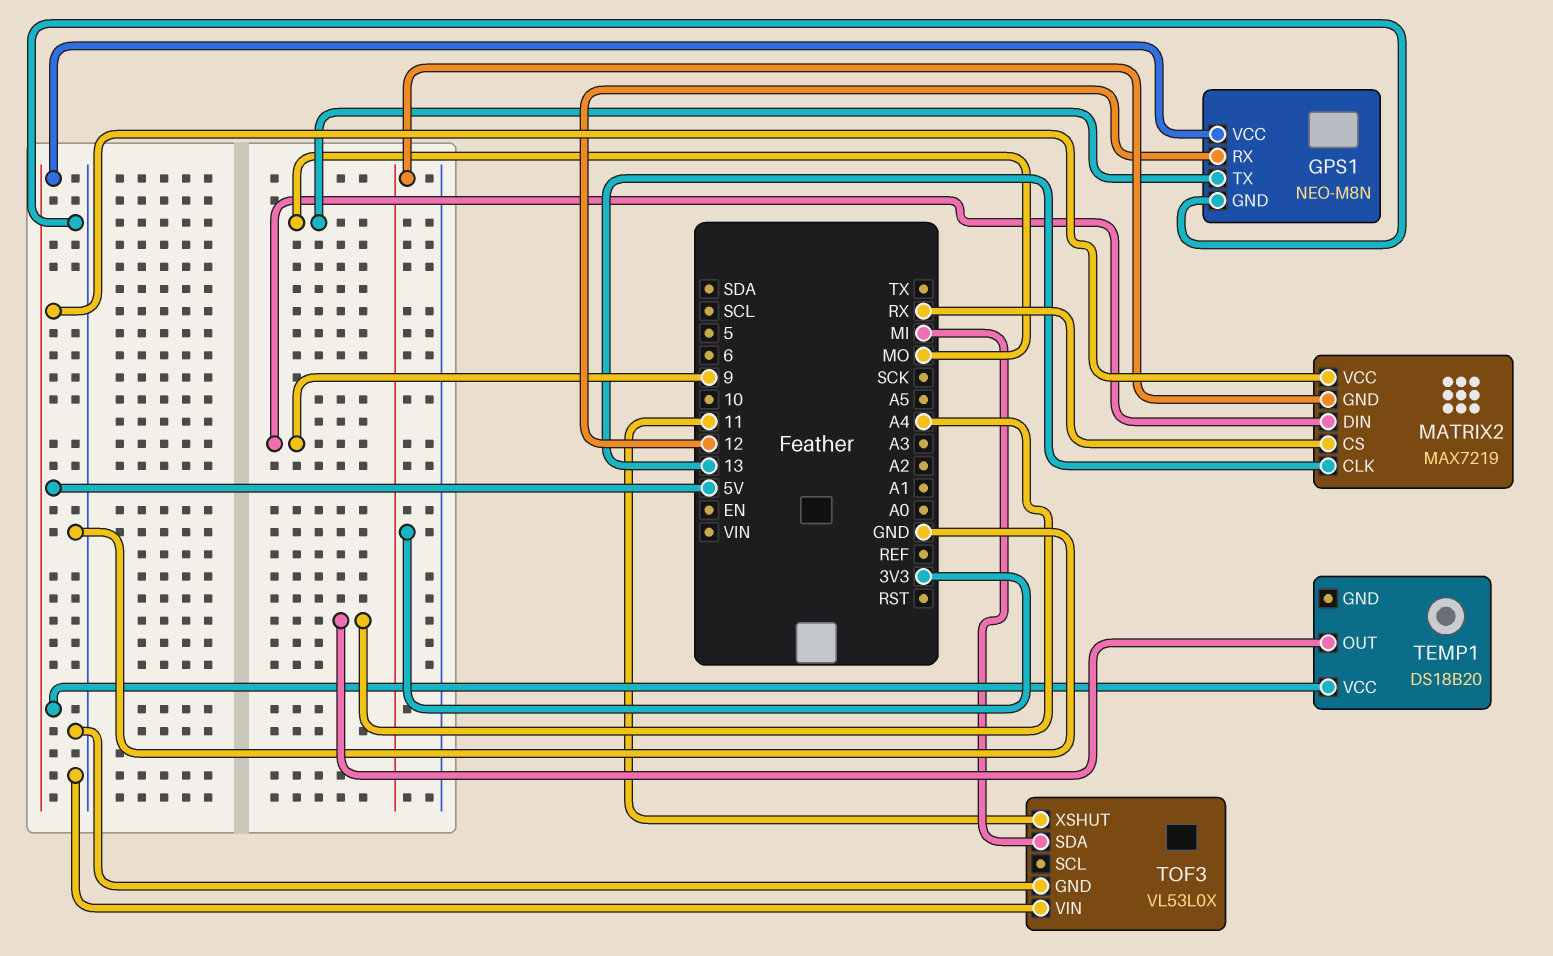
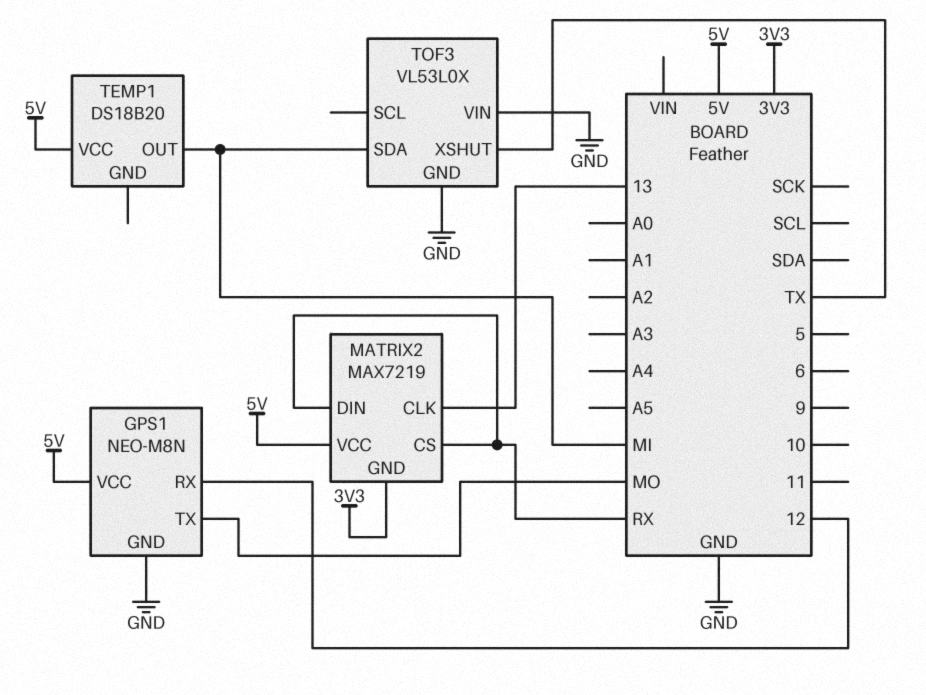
MATRIX2 pin DIN: 9 -> RX
TEMP1 pin OUT: A4 -> MI
TOF3 pin XSHUT: 11 -> TX

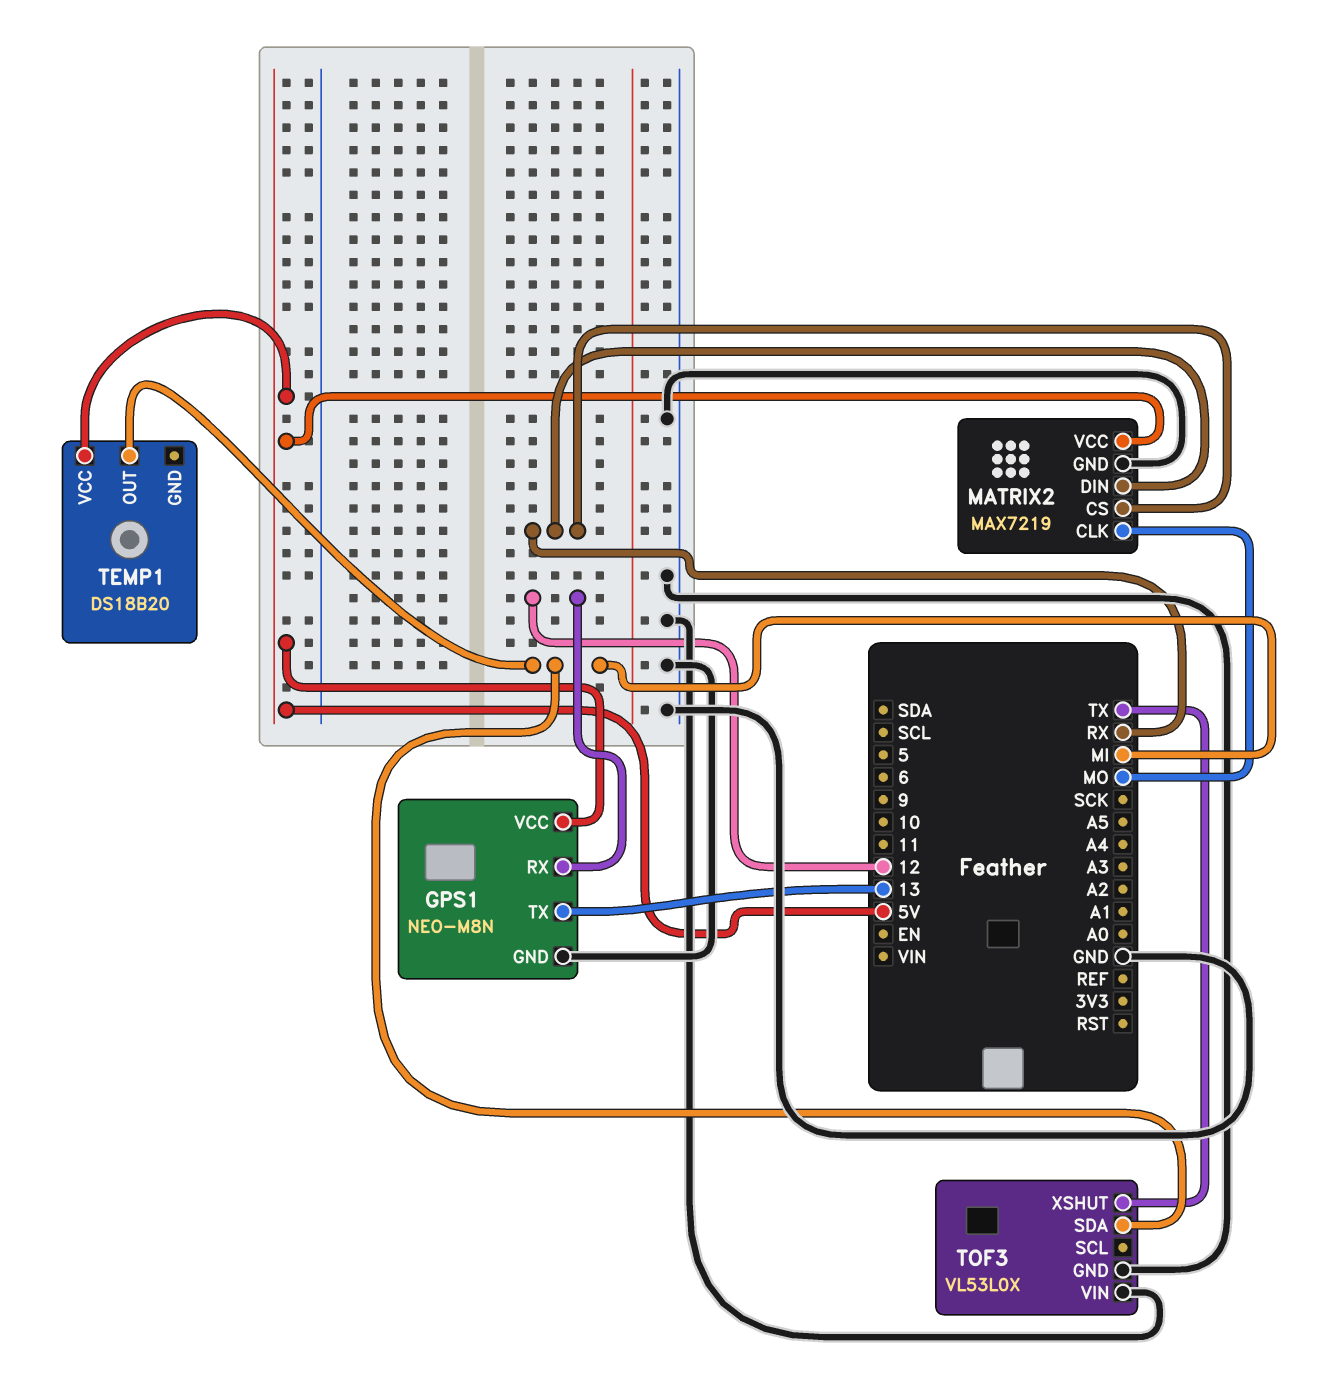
GPS1 pin TX: MO -> 13
MATRIX2 pin CLK: 13 -> MO
MATRIX2 pin GND: 3V3 -> GND

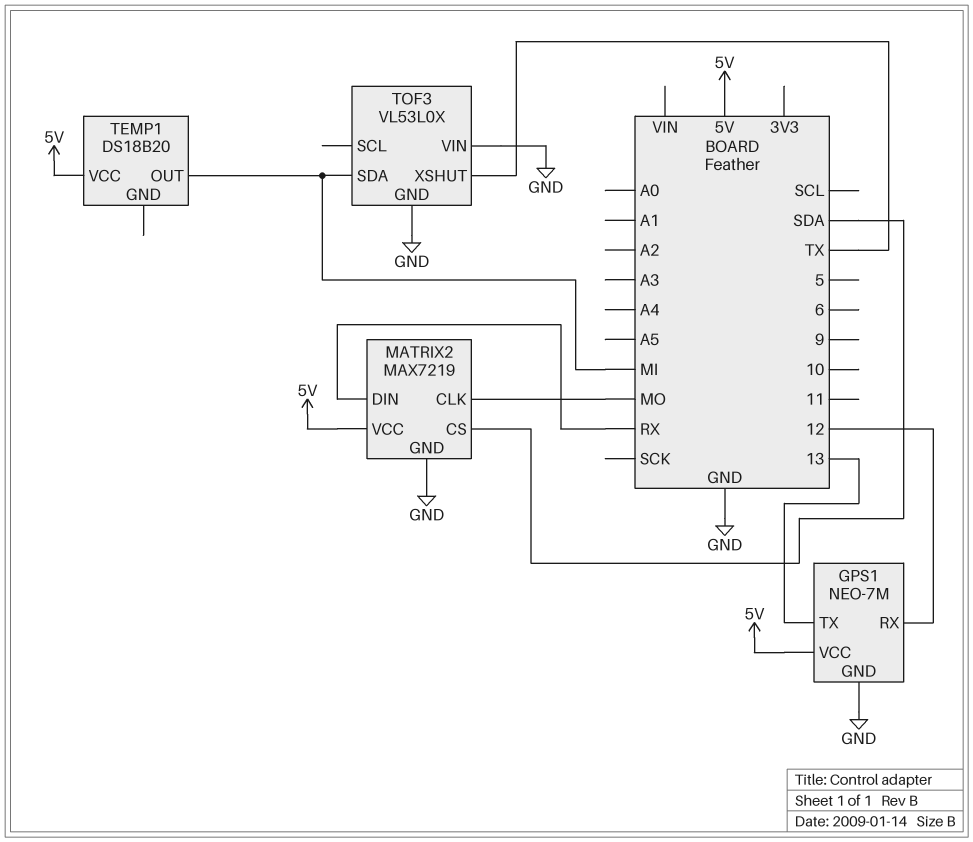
GPS1: NEO-M8N -> NEO-7M
MATRIX2 pin CS: RX -> SDA

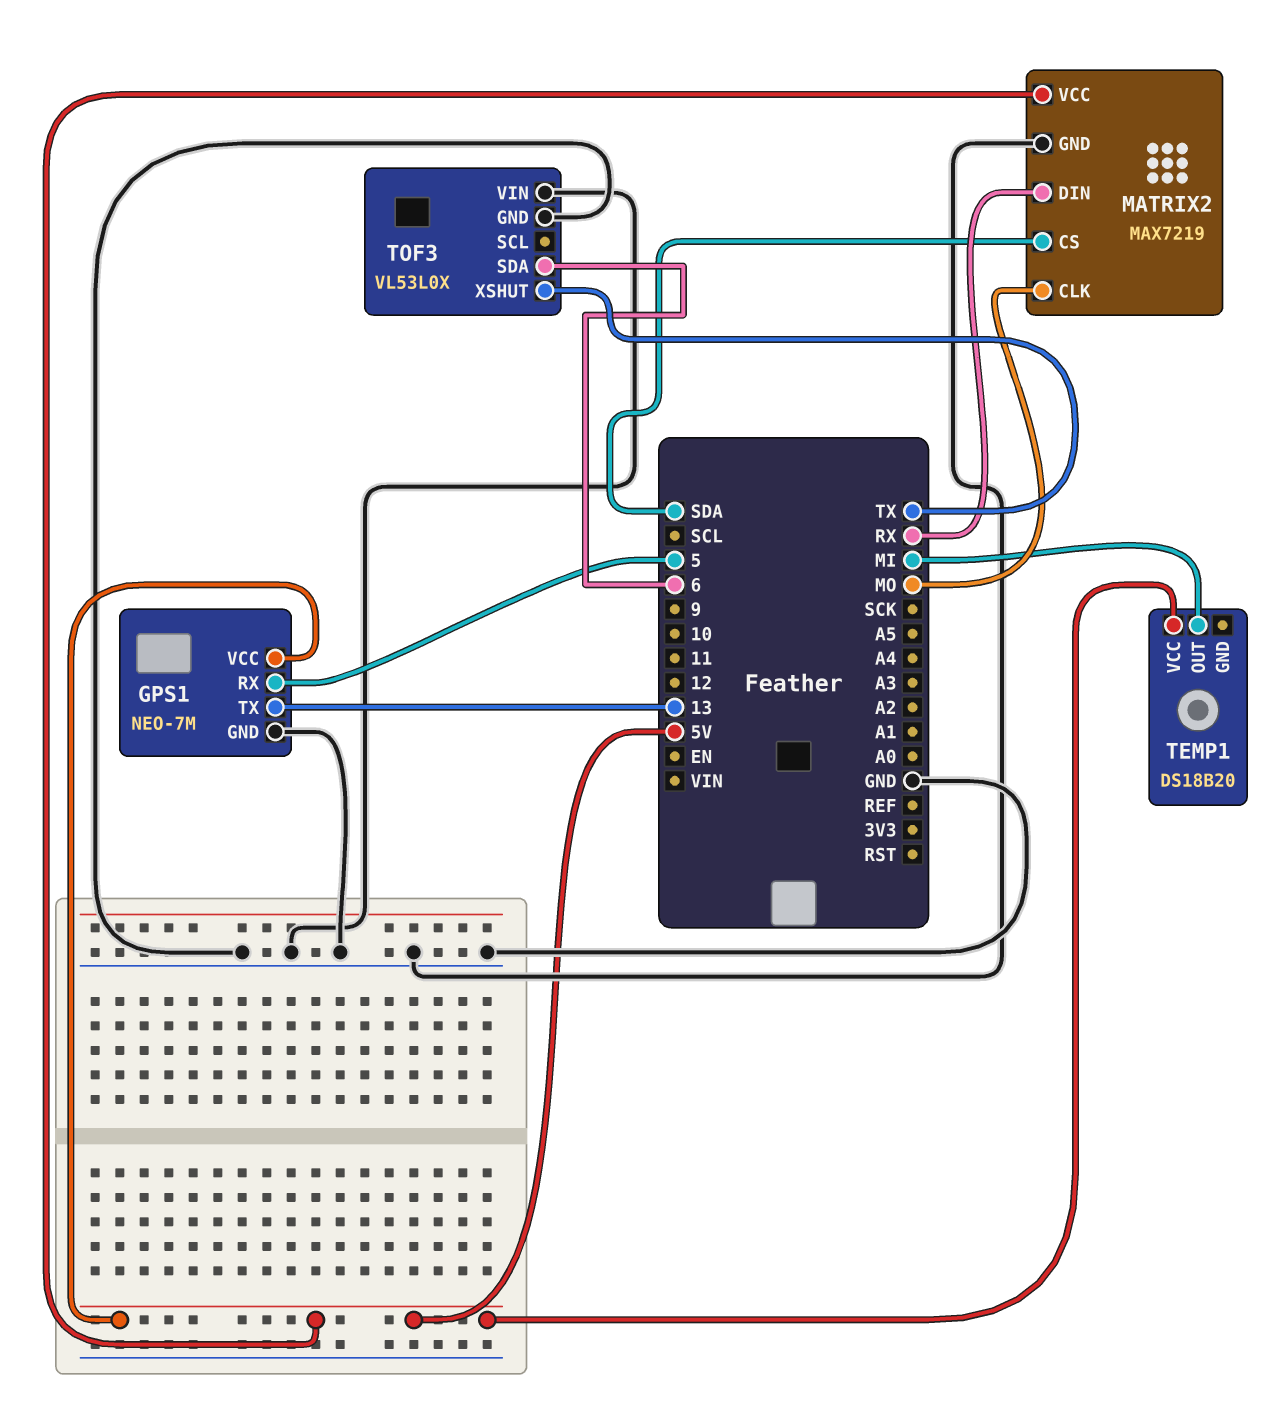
GPS1 pin RX: 12 -> 5
TOF3 pin SDA: MI -> 6

